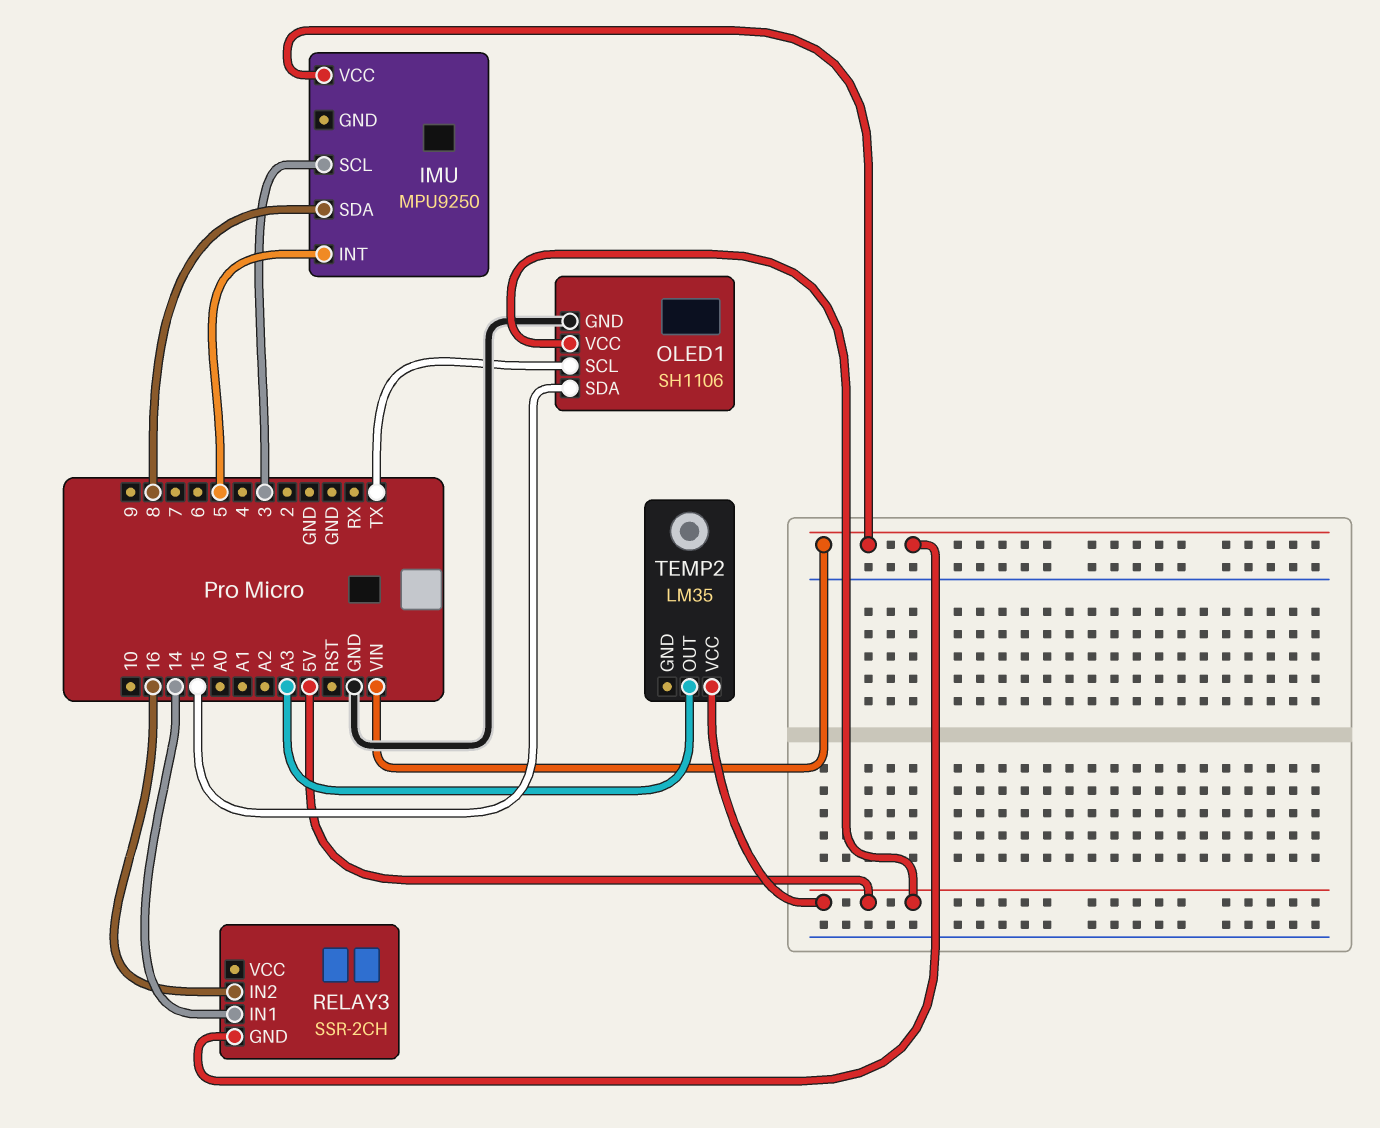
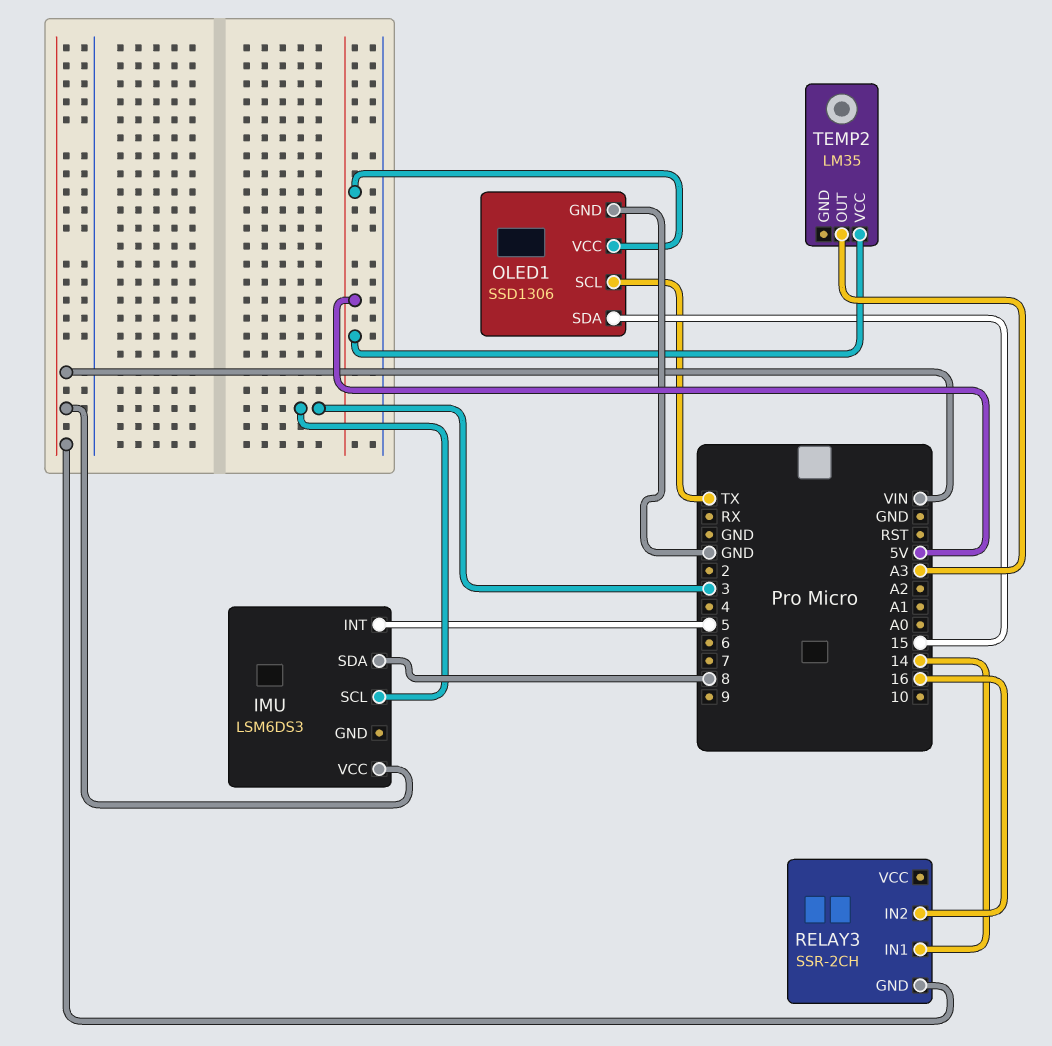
IMU: MPU9250 -> LSM6DS3
OLED1: SH1106 -> SSD1306

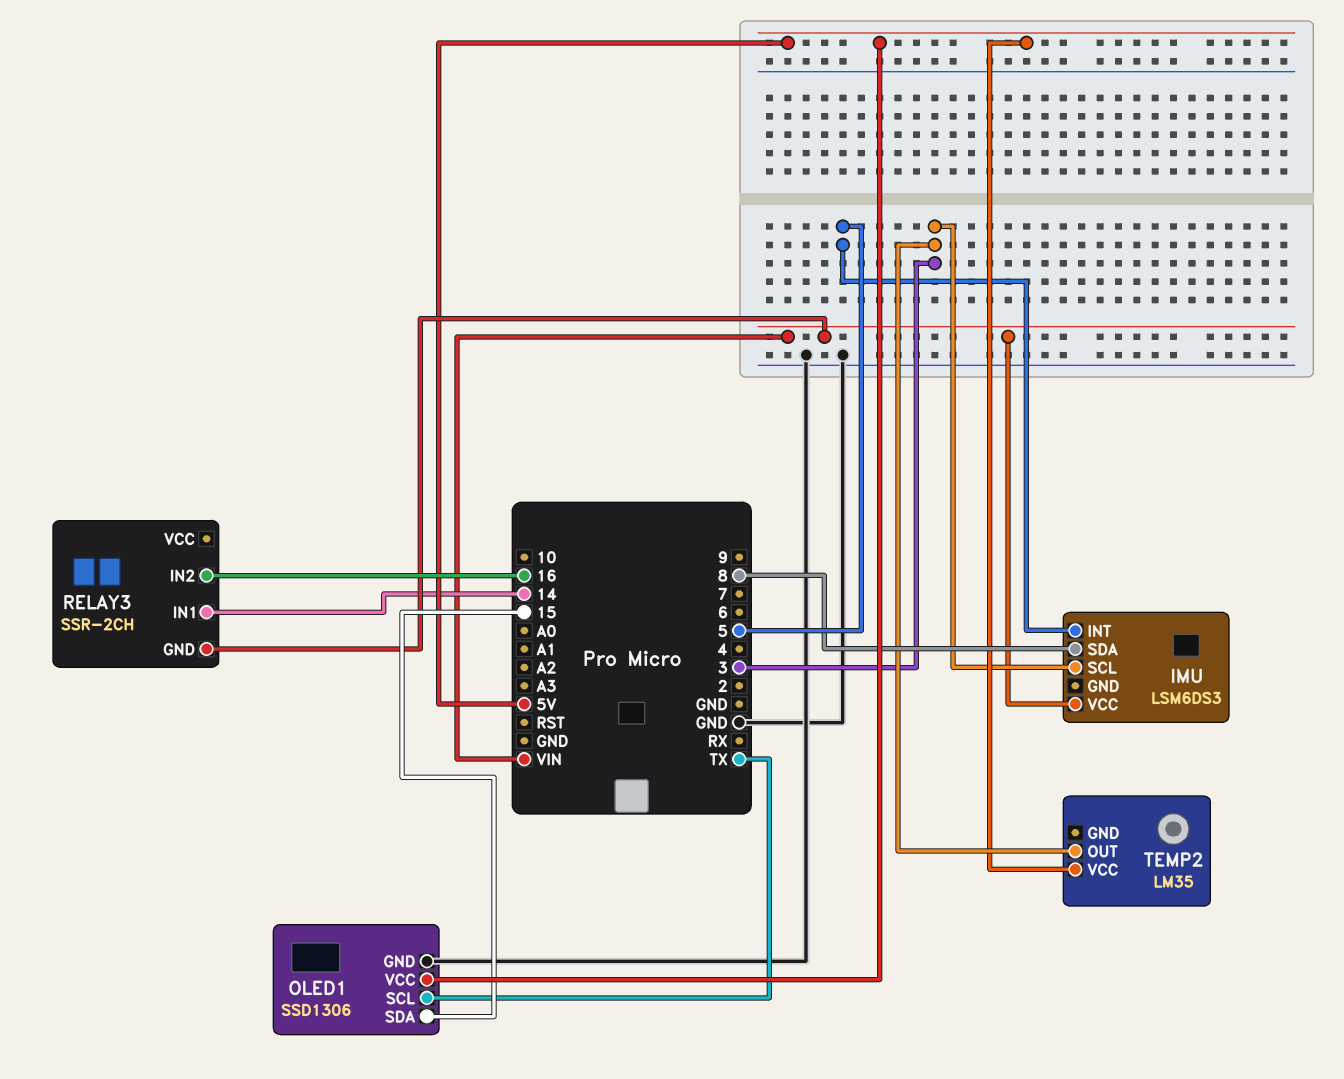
TEMP2 pin OUT: A3 -> 3

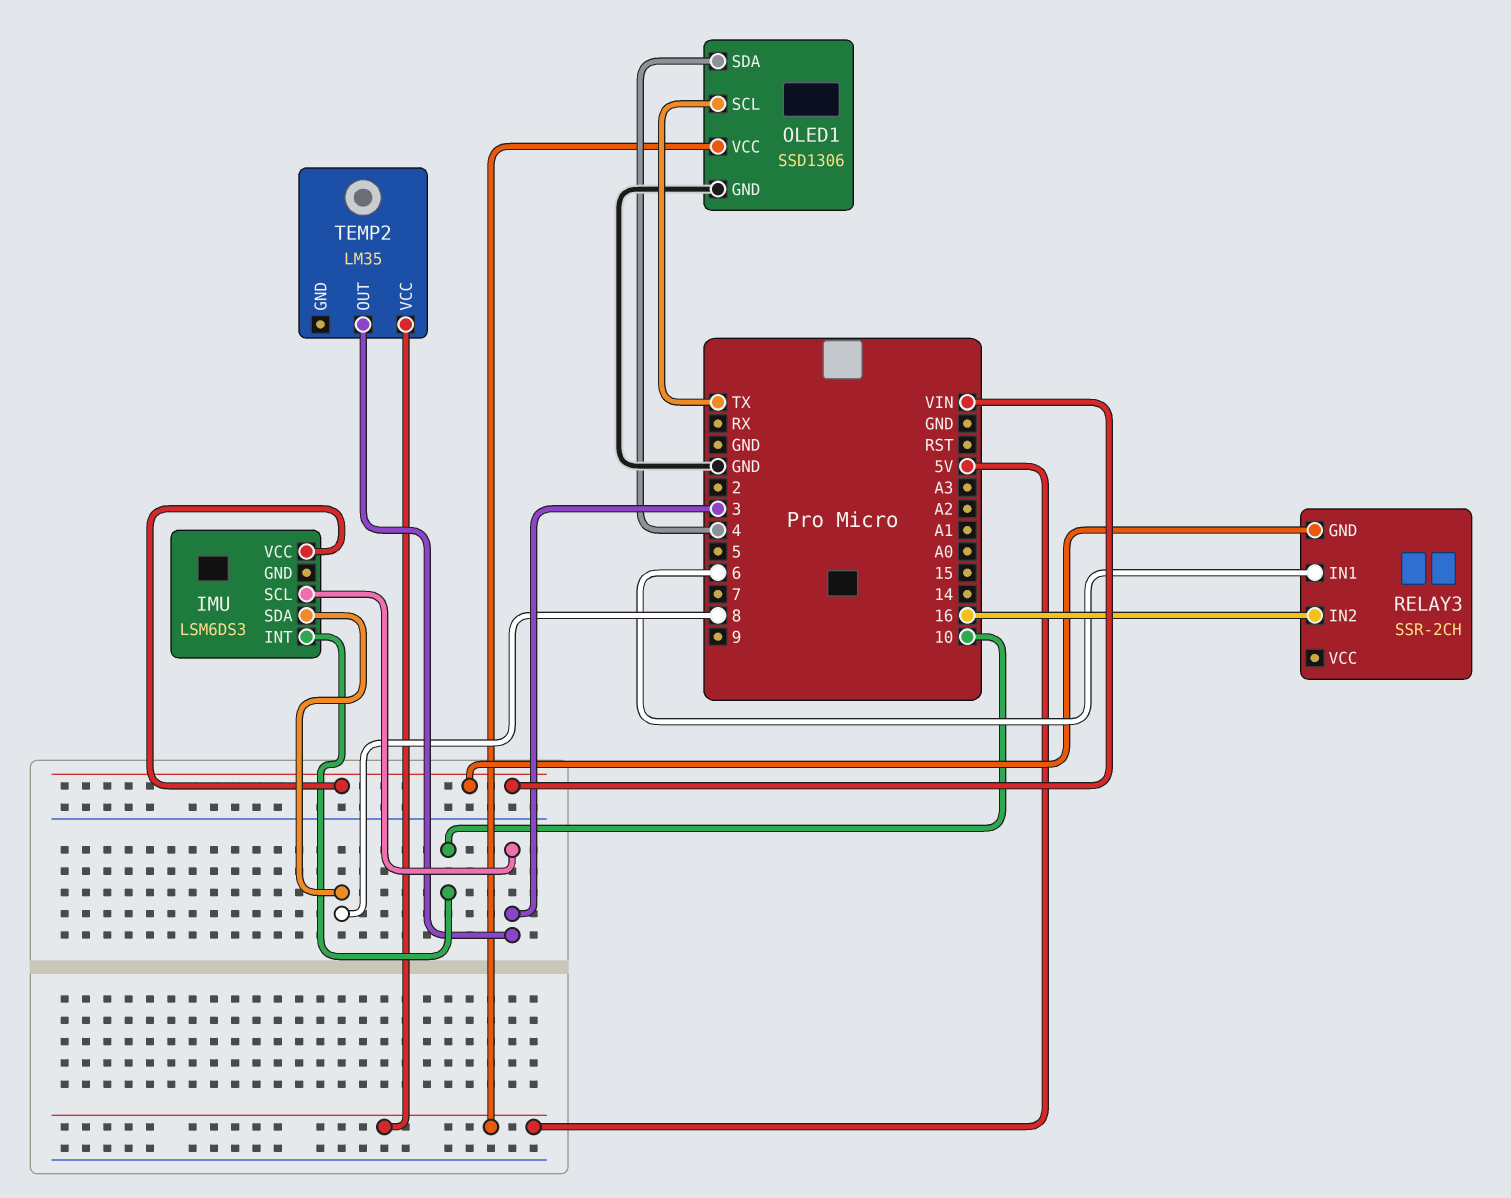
IMU pin INT: 5 -> 10
OLED1 pin SDA: 15 -> 4
RELAY3 pin IN1: 14 -> 6

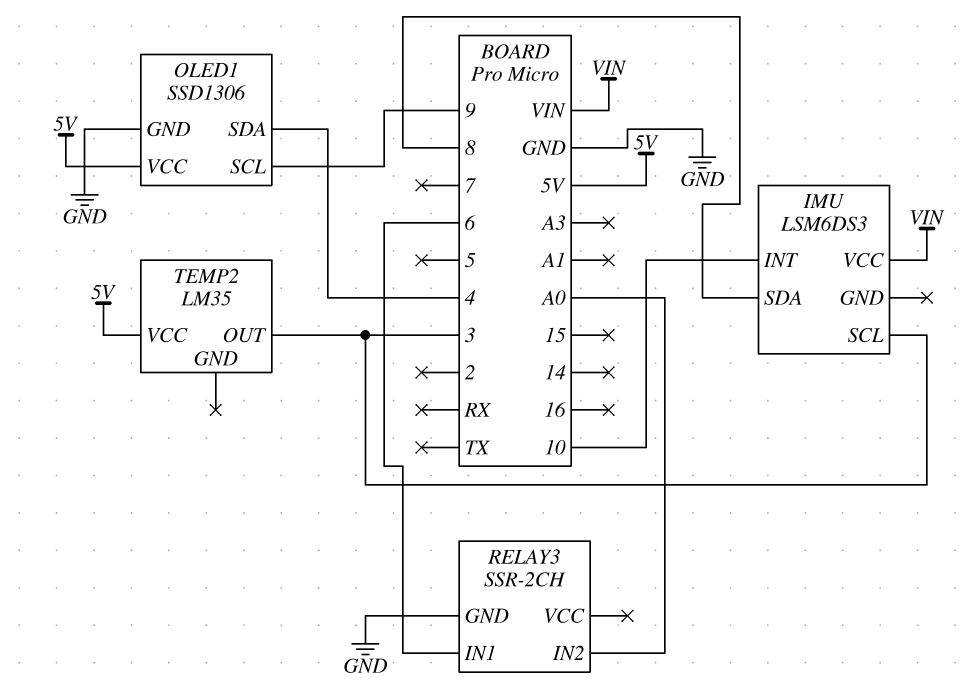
OLED1 pin SCL: TX -> 9
RELAY3 pin GND: VIN -> GND
RELAY3 pin IN2: 16 -> A0

